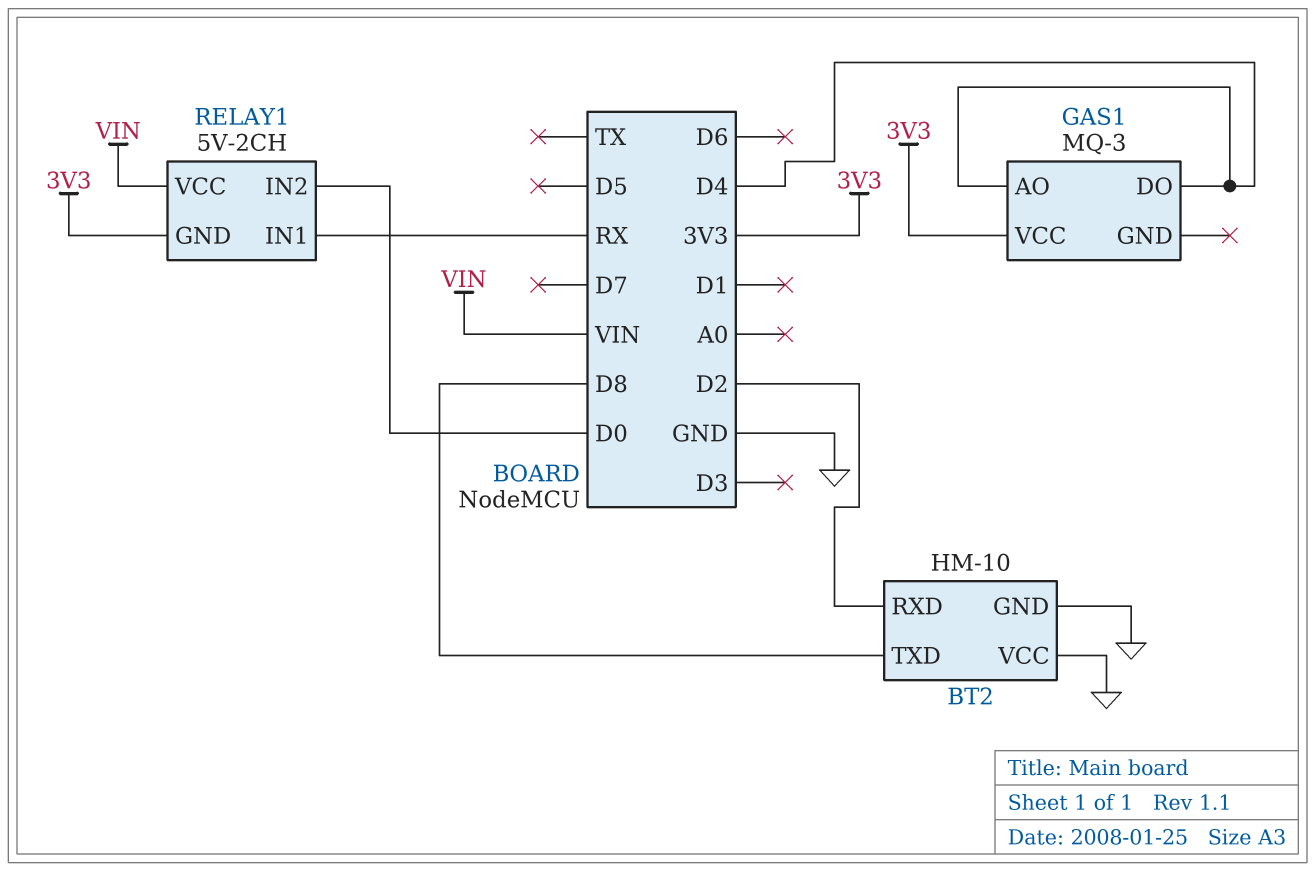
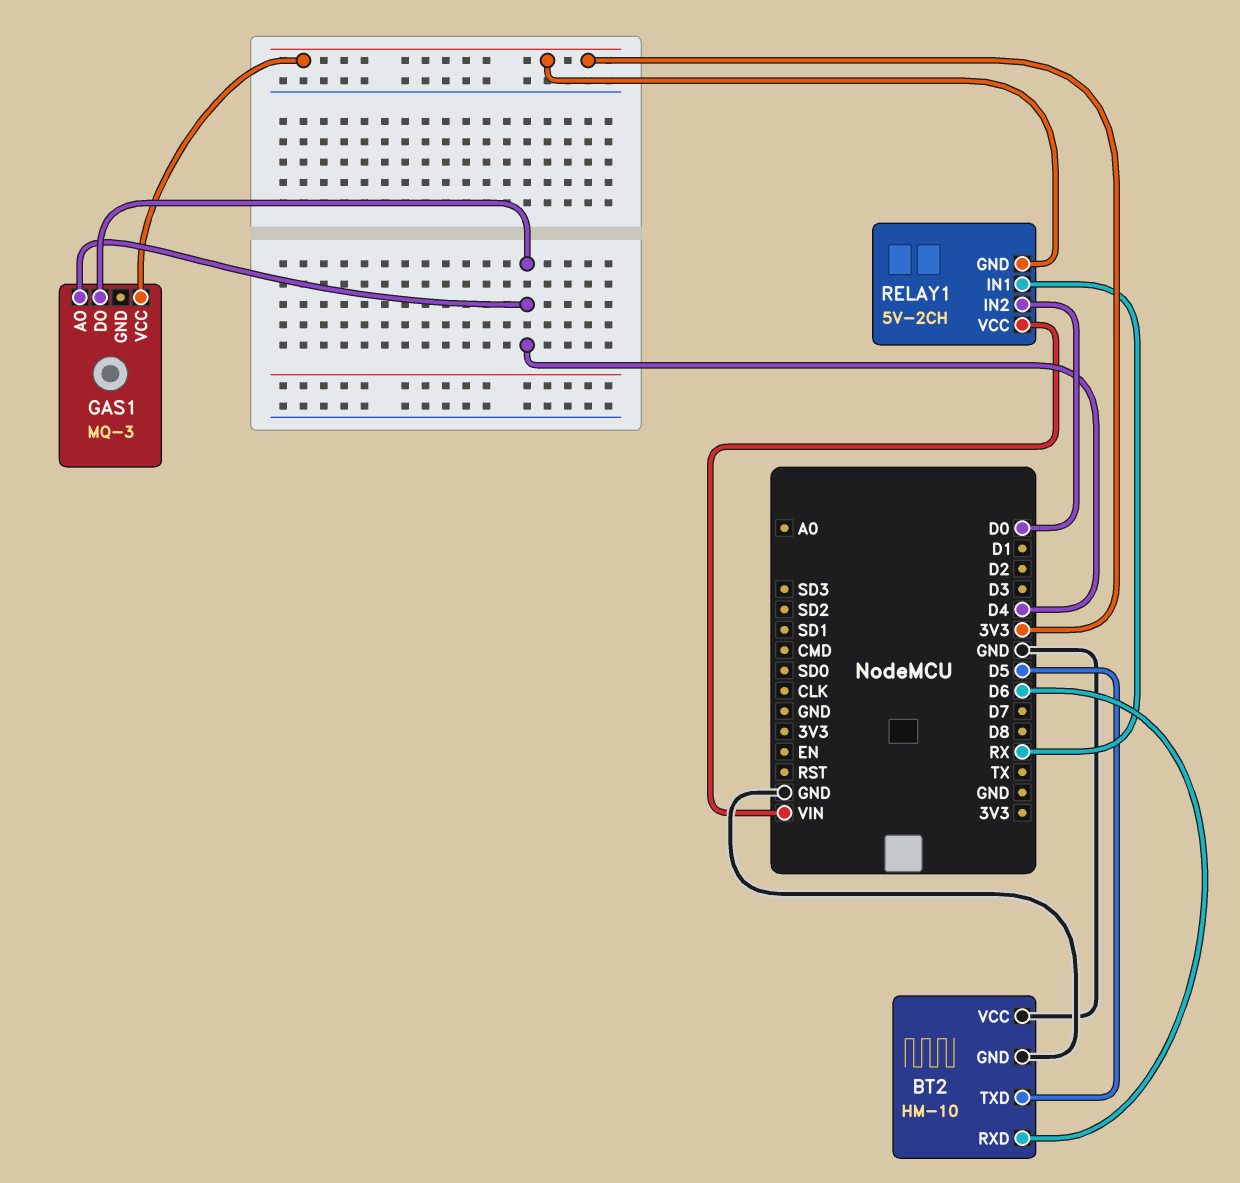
BT2 pin RXD: D2 -> D6
BT2 pin TXD: D8 -> D5

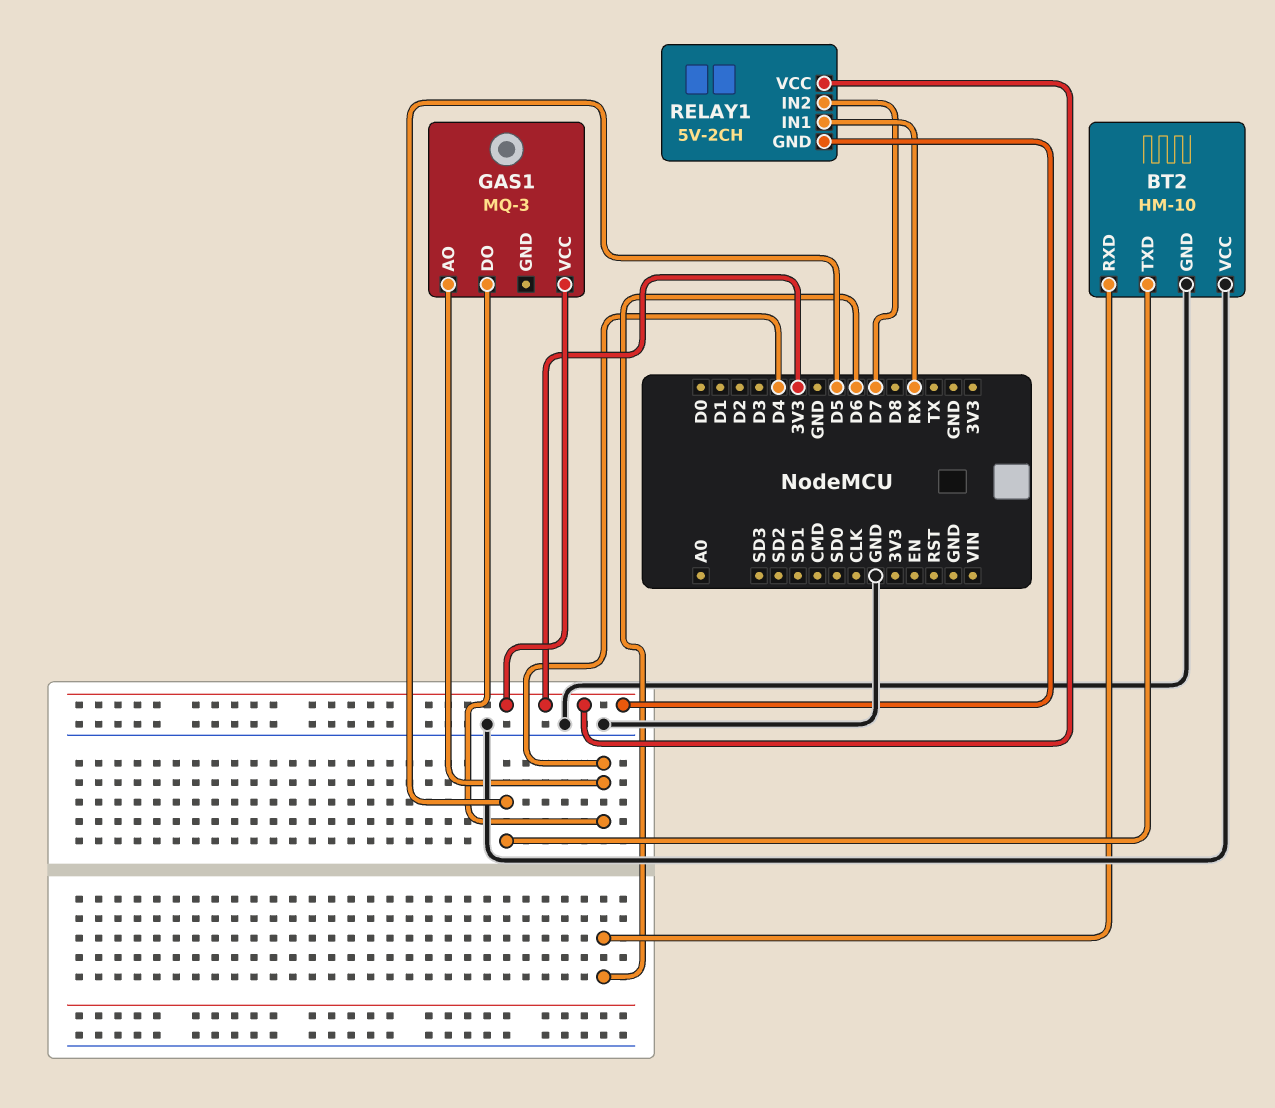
RELAY1 pin IN2: D0 -> D7
RELAY1 pin VCC: VIN -> 3V3

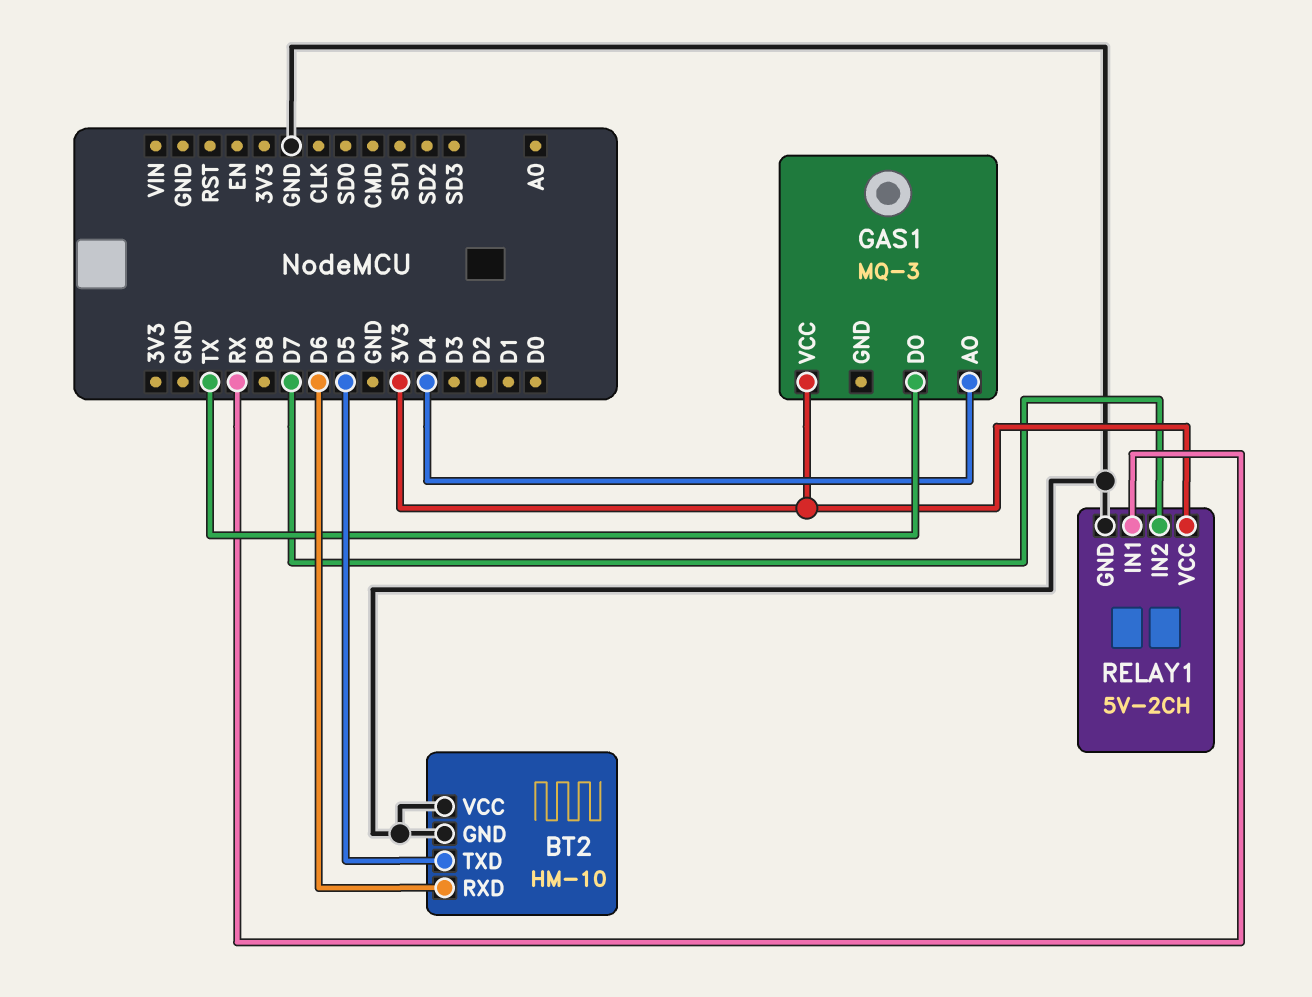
GAS1 pin DO: D4 -> TX
RELAY1 pin GND: 3V3 -> GND

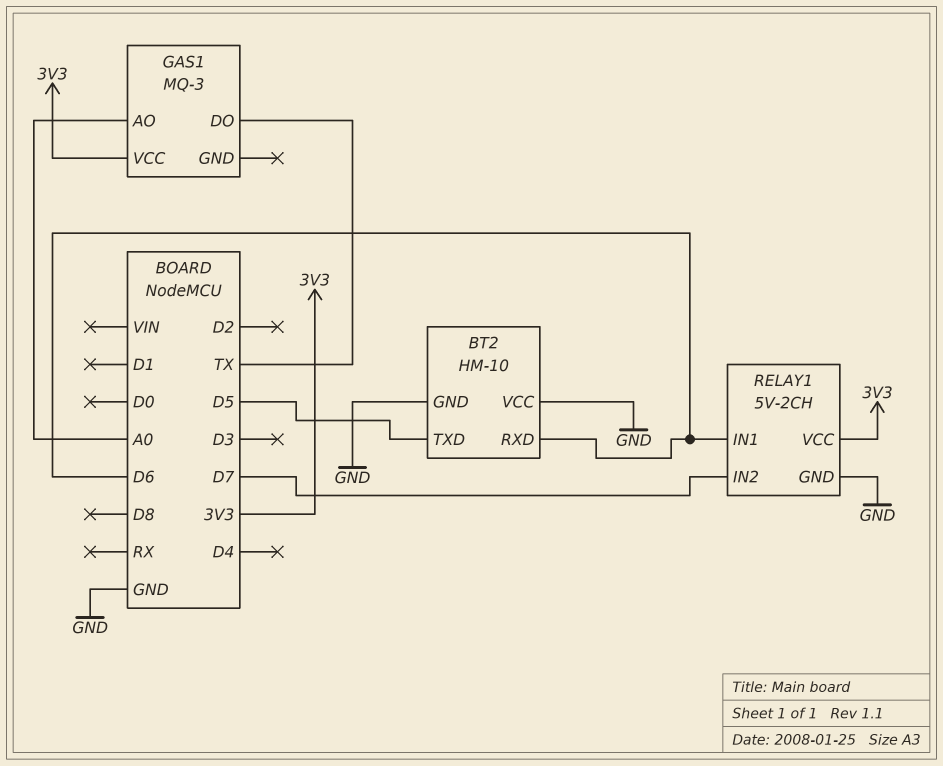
GAS1 pin AO: D4 -> A0
RELAY1 pin IN1: RX -> D6

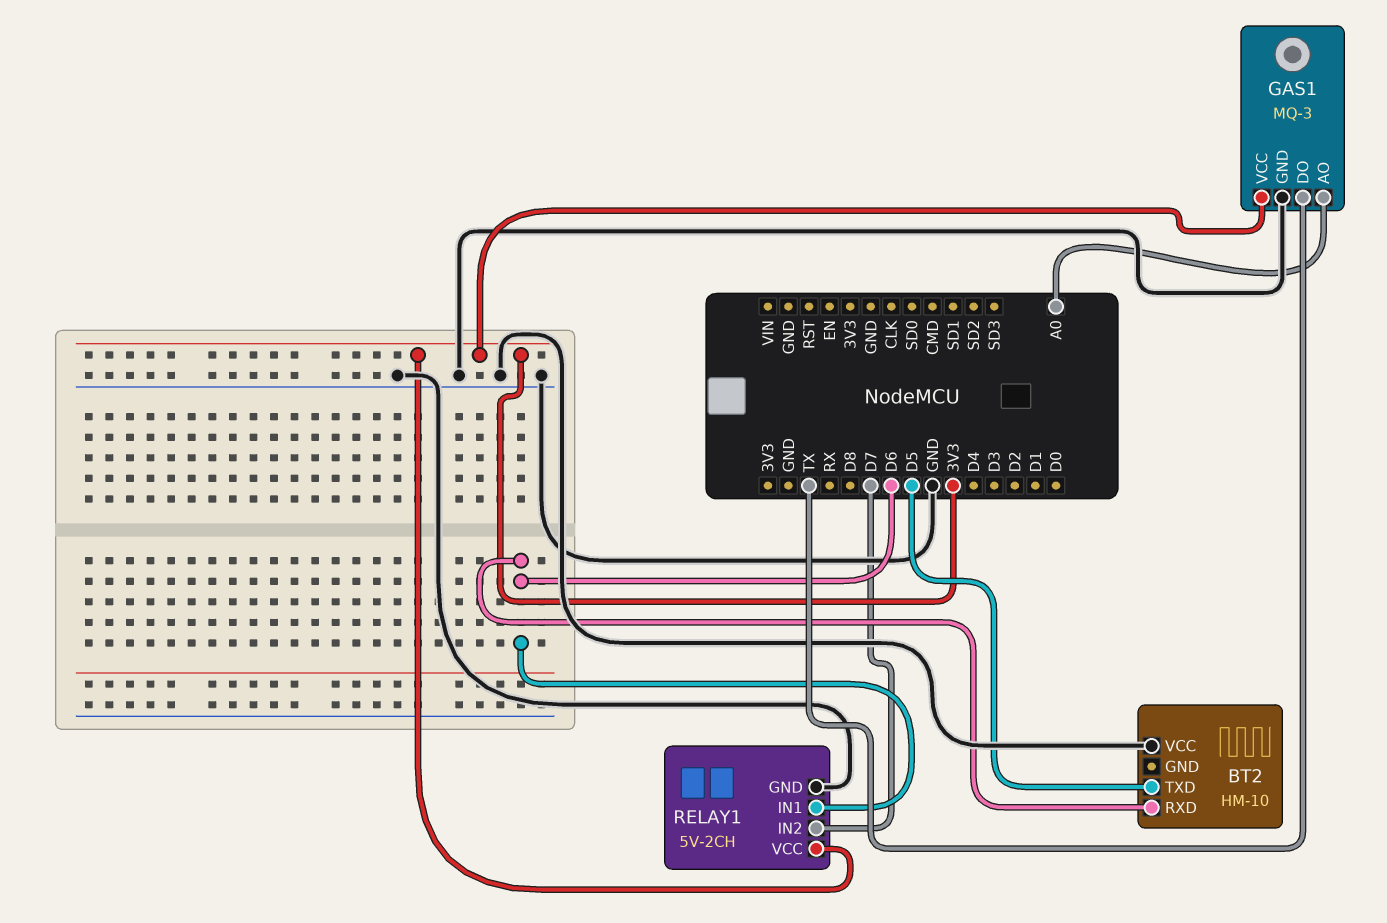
BT2 pin GND: GND -> none
GAS1 pin GND: none -> GND

